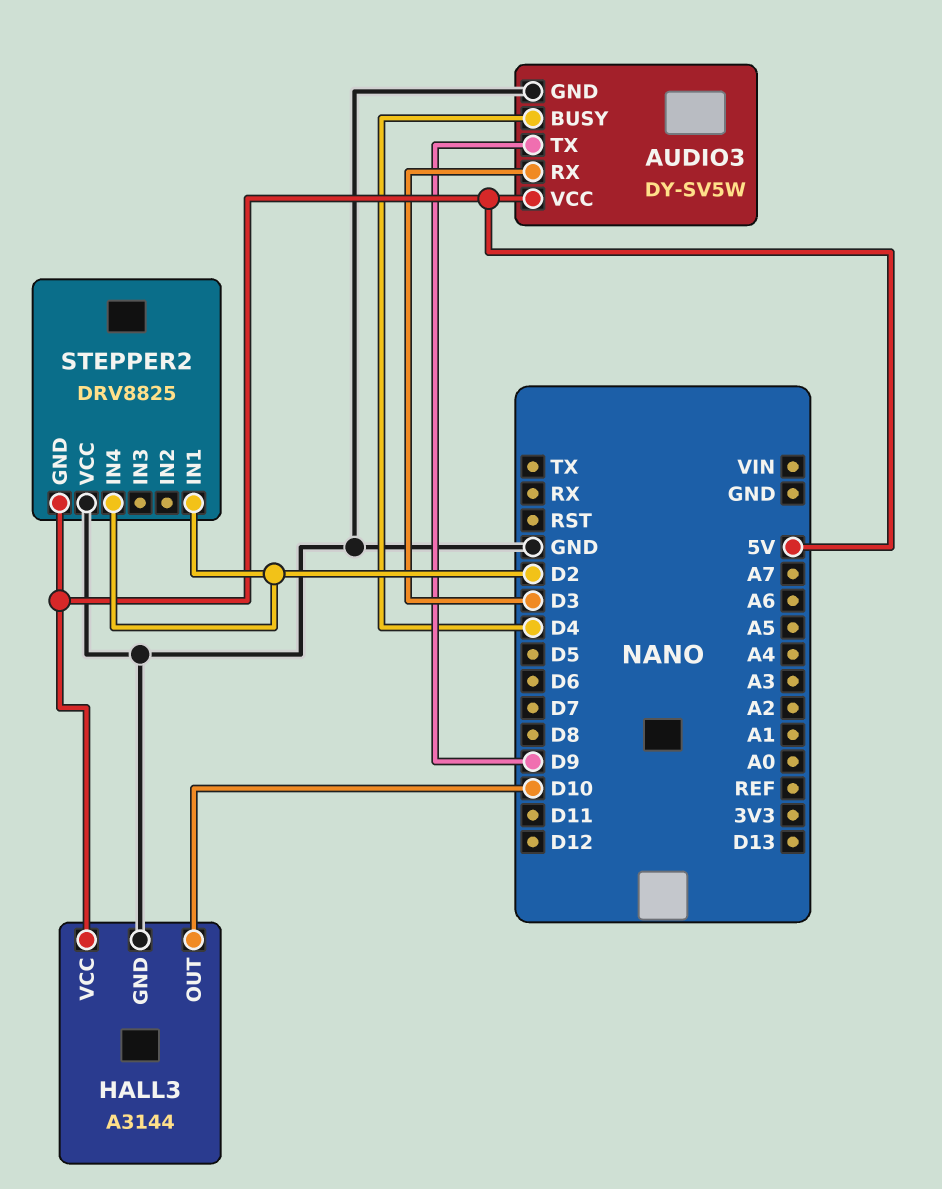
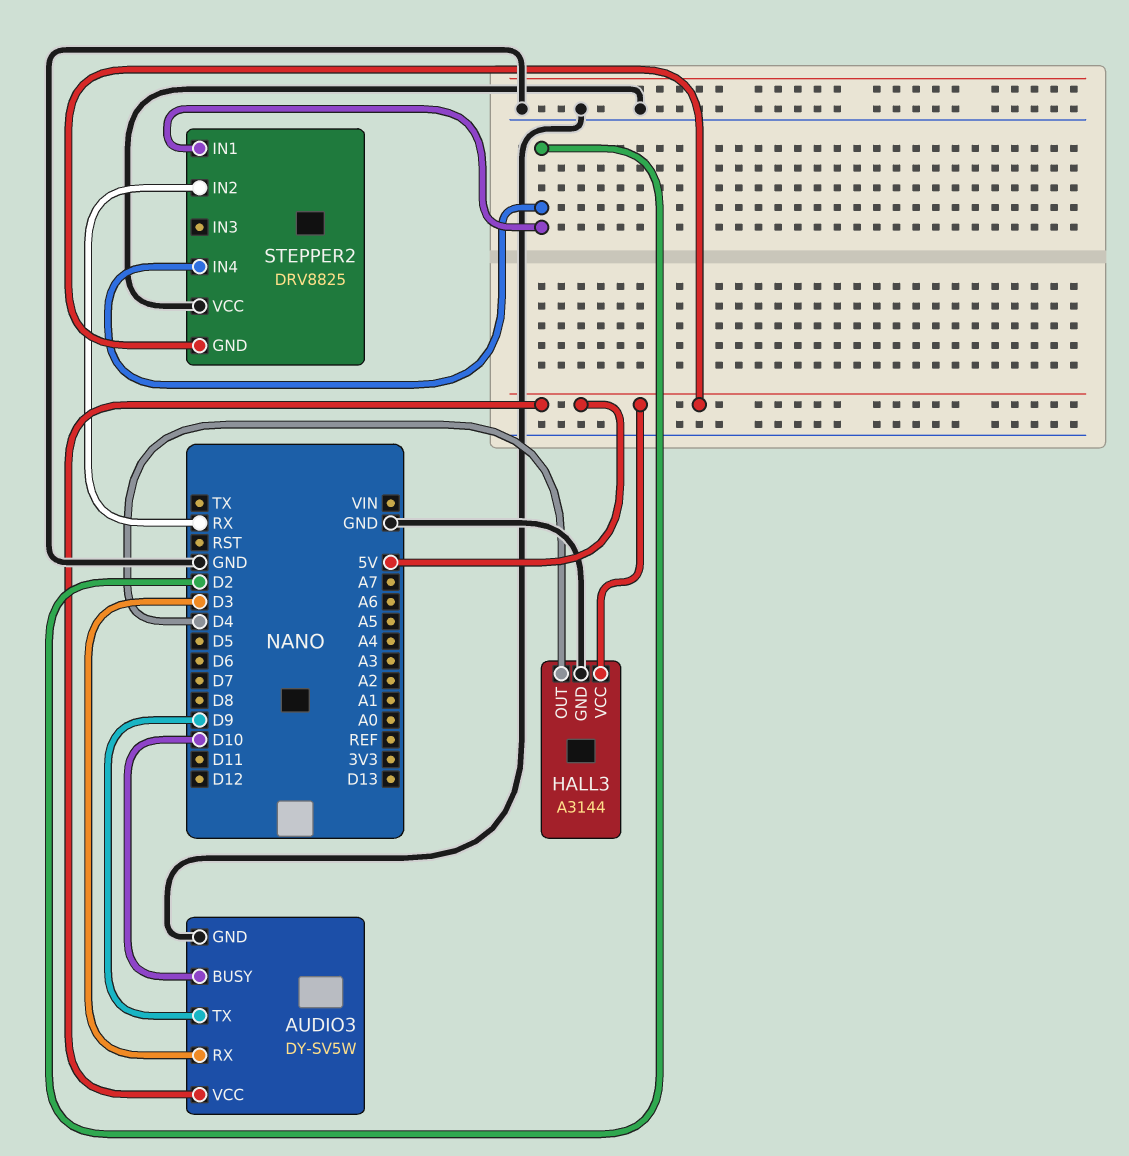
AUDIO3 pin BUSY: D4 -> D10
HALL3 pin OUT: D10 -> D4
STEPPER2 pin IN2: none -> RX

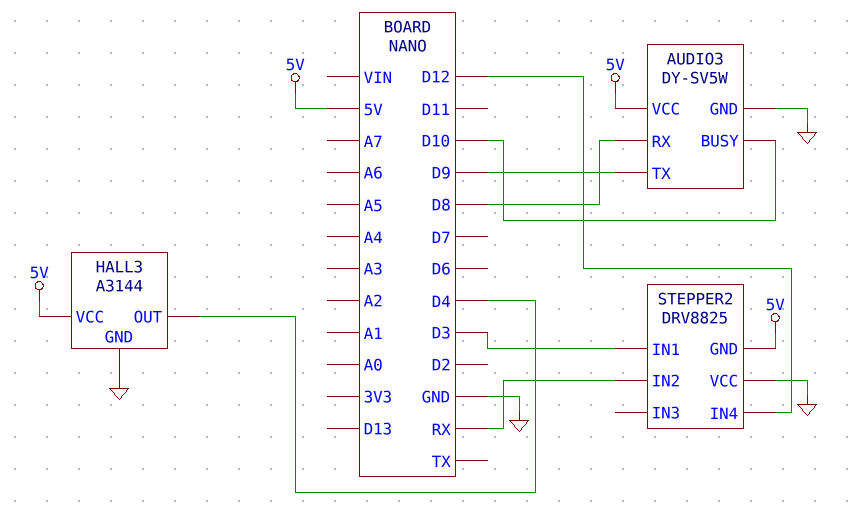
AUDIO3 pin RX: D3 -> D8
STEPPER2 pin IN1: D2 -> D3
STEPPER2 pin IN4: D2 -> D12

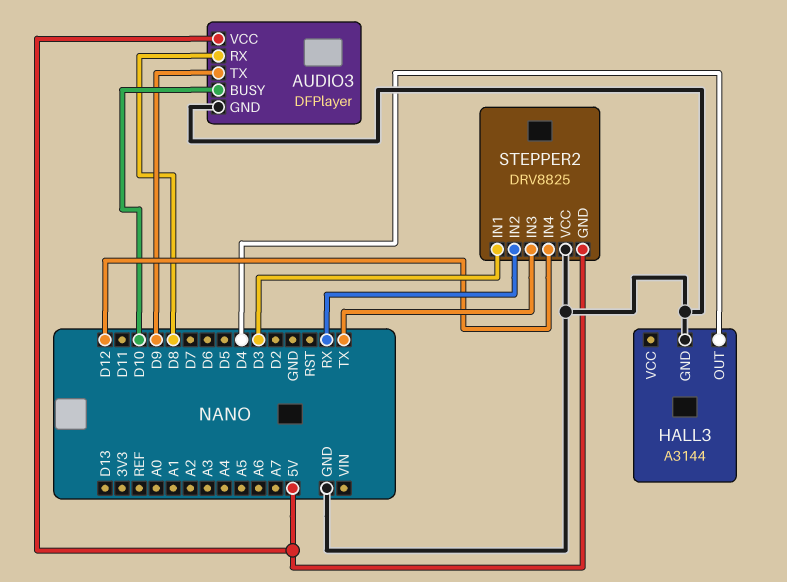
AUDIO3: DY-SV5W -> DFPlayer
HALL3 pin VCC: 5V -> none
STEPPER2 pin IN3: none -> TX

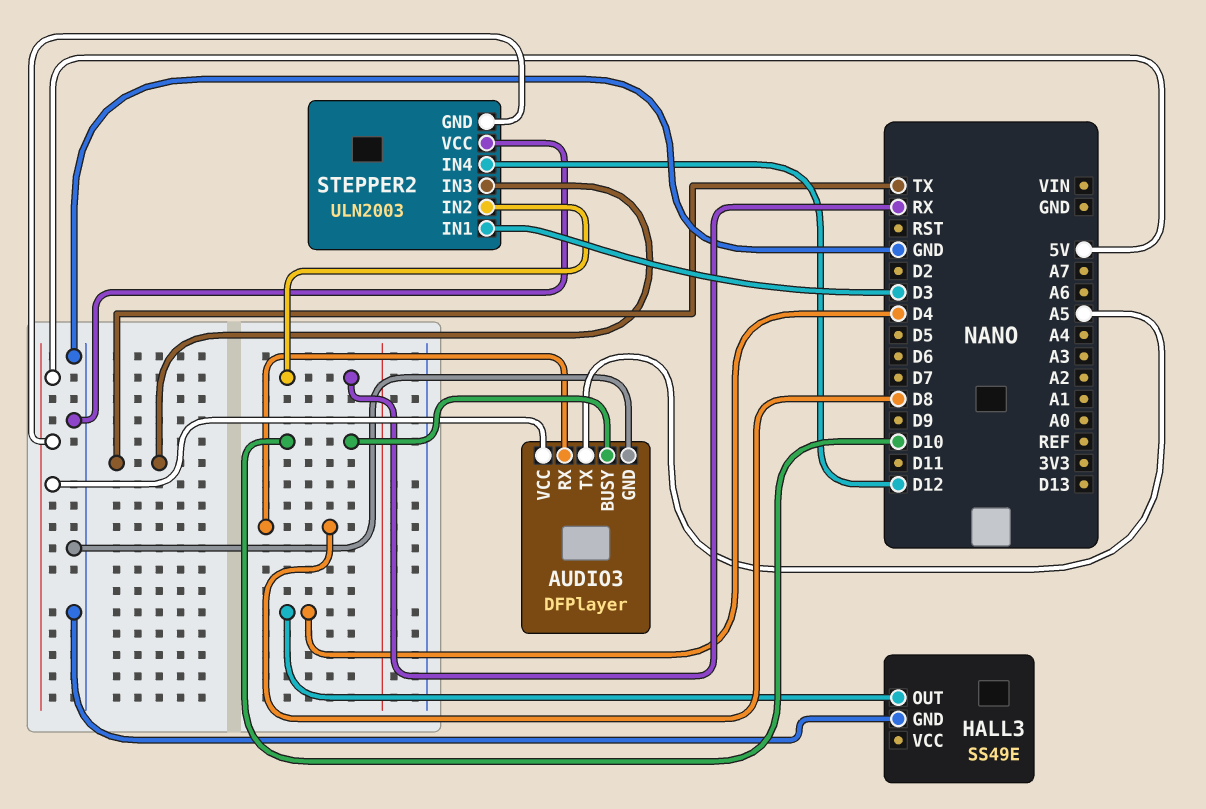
AUDIO3 pin TX: D9 -> A5
HALL3: A3144 -> SS49E
STEPPER2: DRV8825 -> ULN2003

